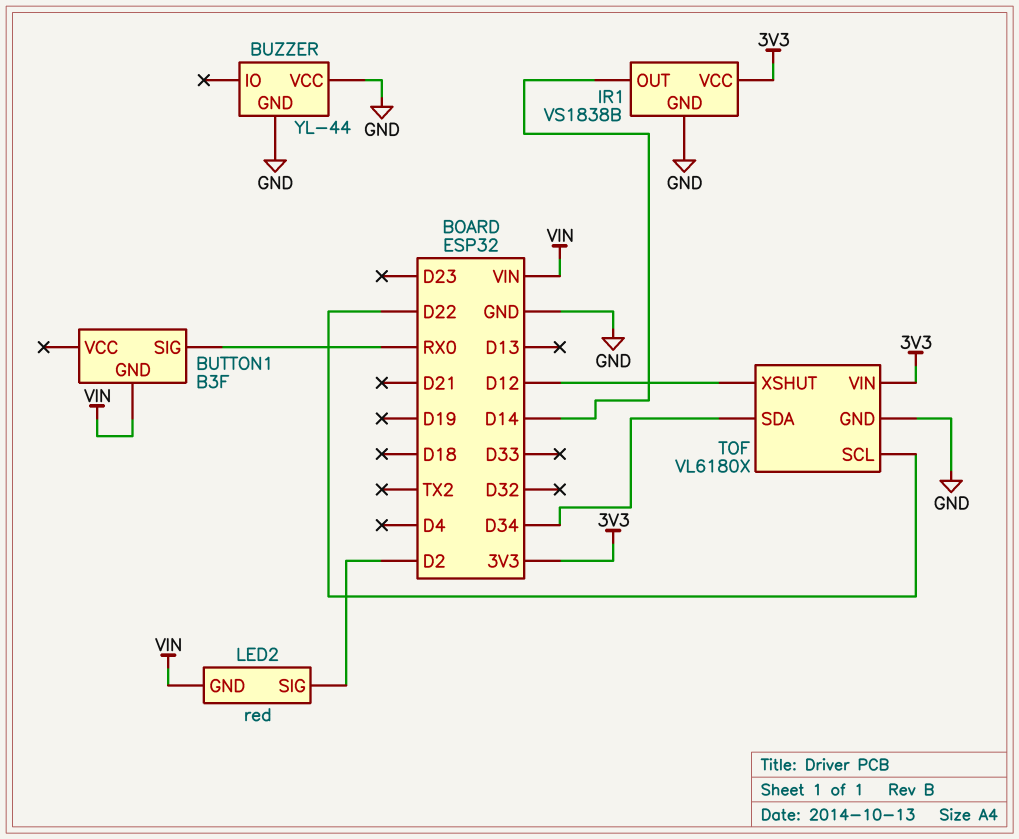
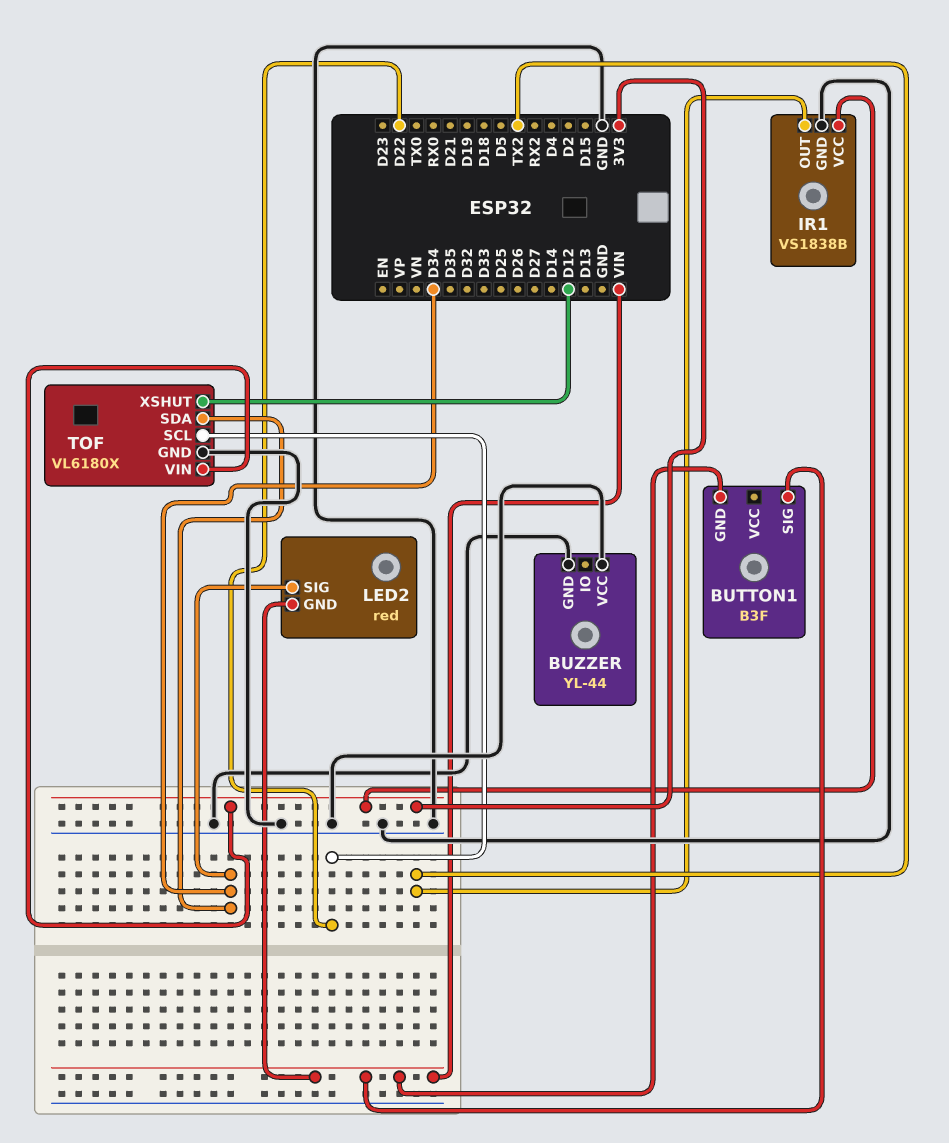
BUTTON1 pin SIG: RX0 -> VIN
IR1 pin OUT: D14 -> TX2
LED2 pin SIG: D2 -> D34

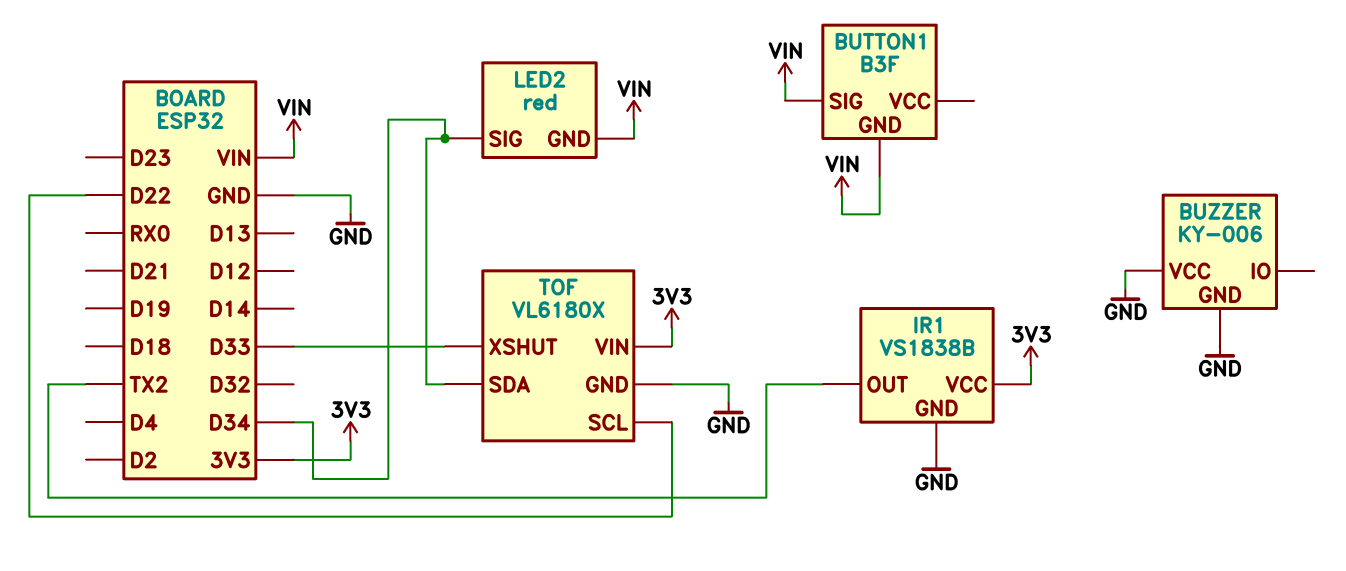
BUZZER: YL-44 -> KY-006
TOF pin XSHUT: D12 -> D33

